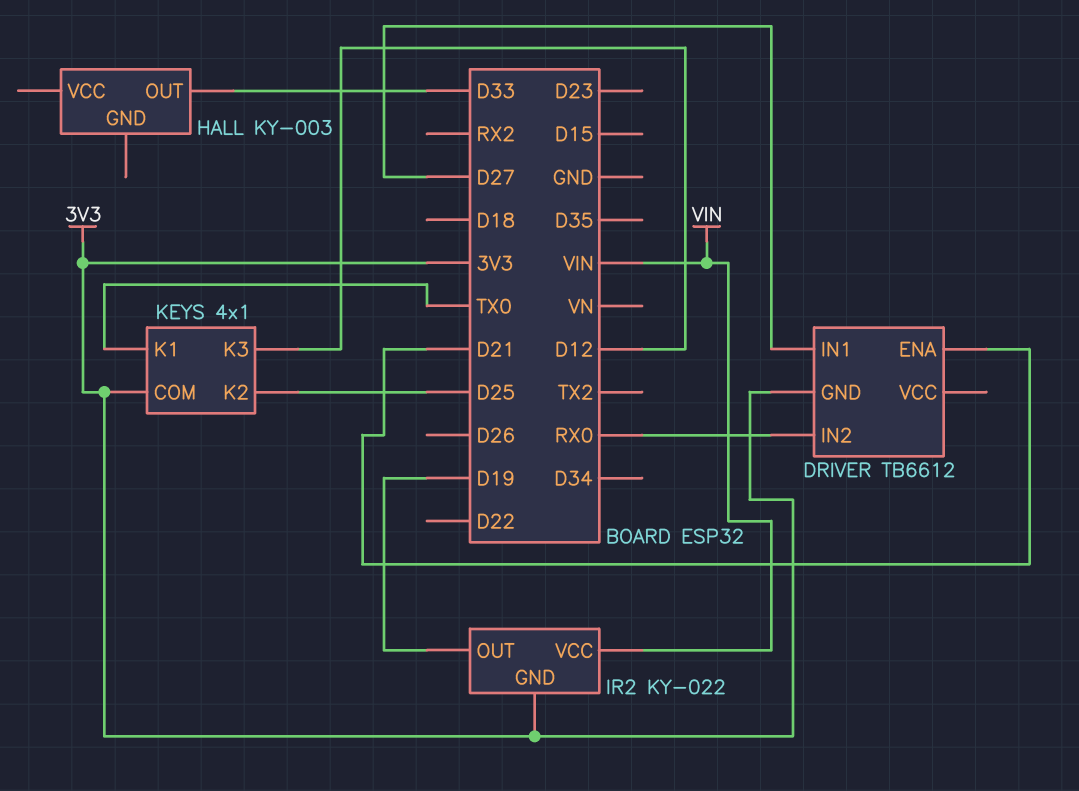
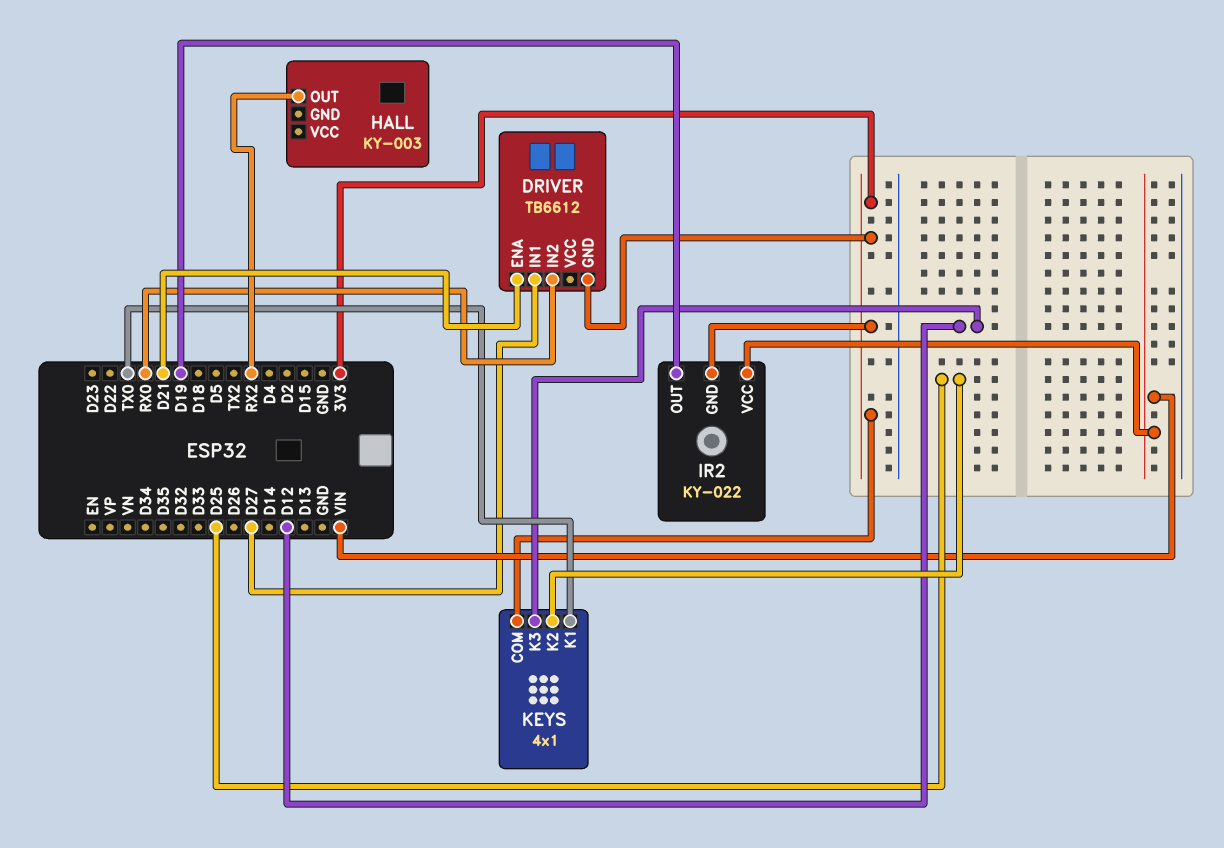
HALL pin OUT: D33 -> RX2

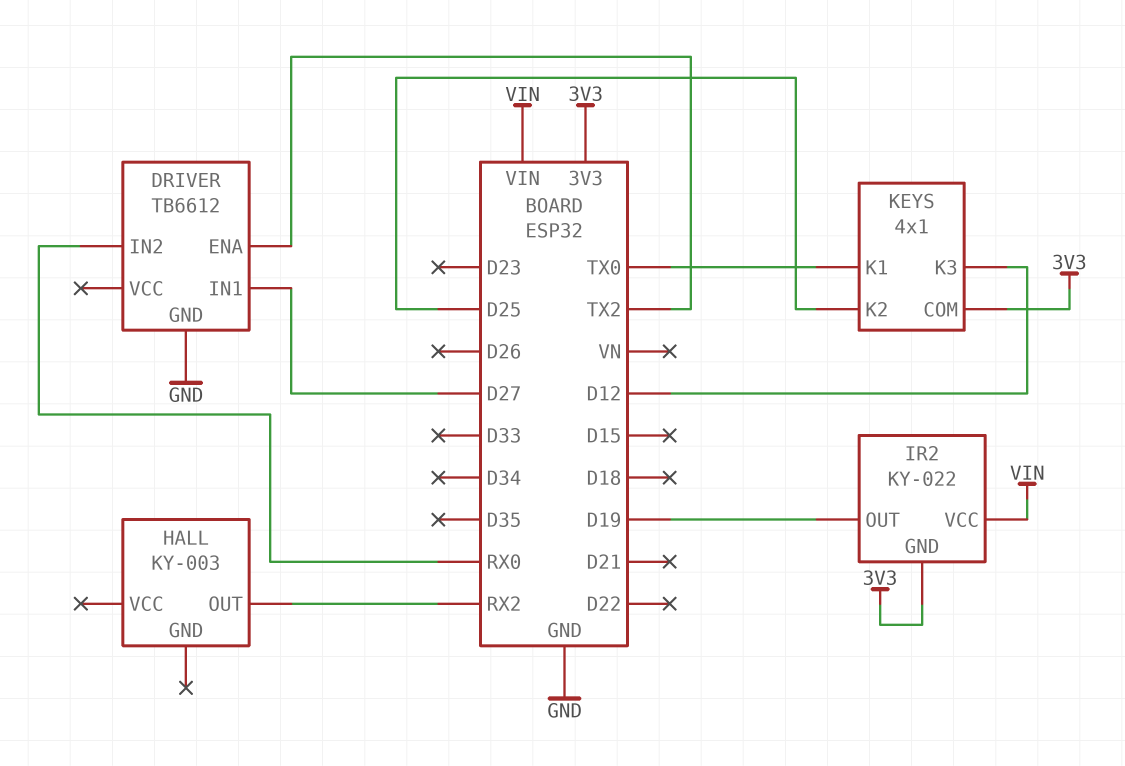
DRIVER pin ENA: D21 -> TX2
DRIVER pin GND: 3V3 -> GND

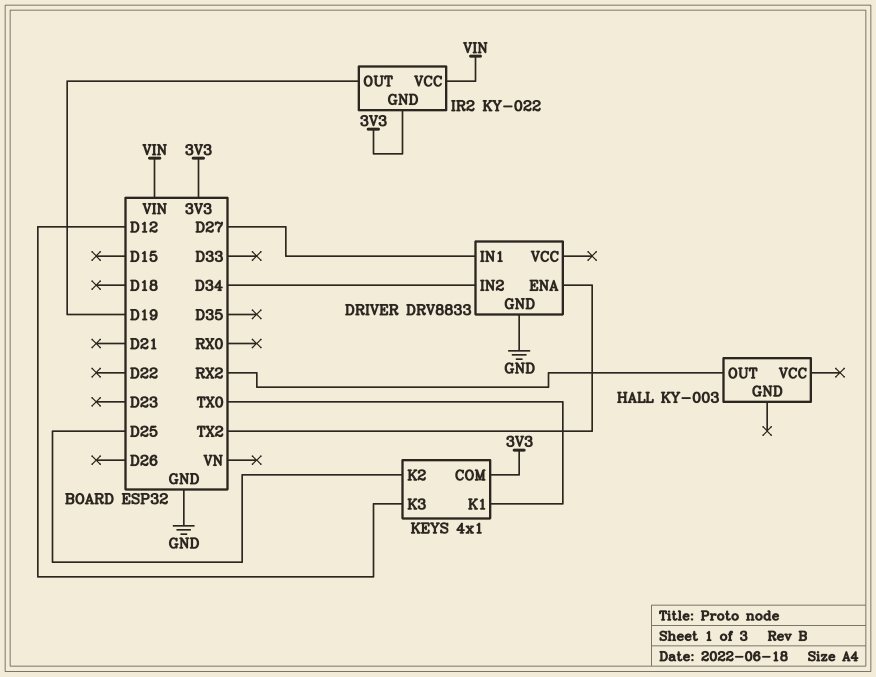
DRIVER: TB6612 -> DRV8833
DRIVER pin IN2: RX0 -> D34

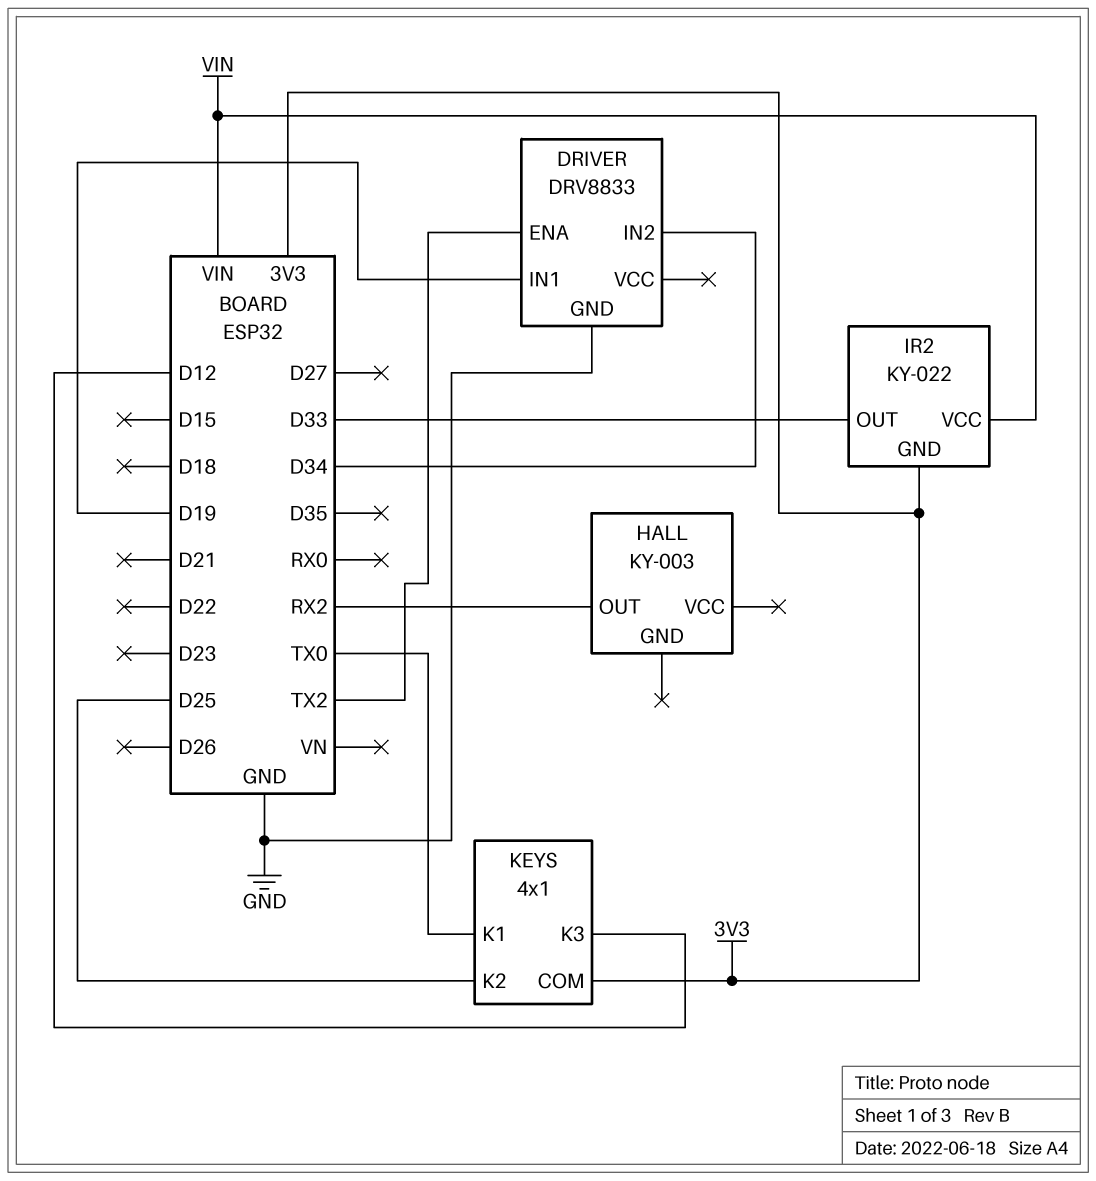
DRIVER pin IN1: D27 -> D19
IR2 pin OUT: D19 -> D33

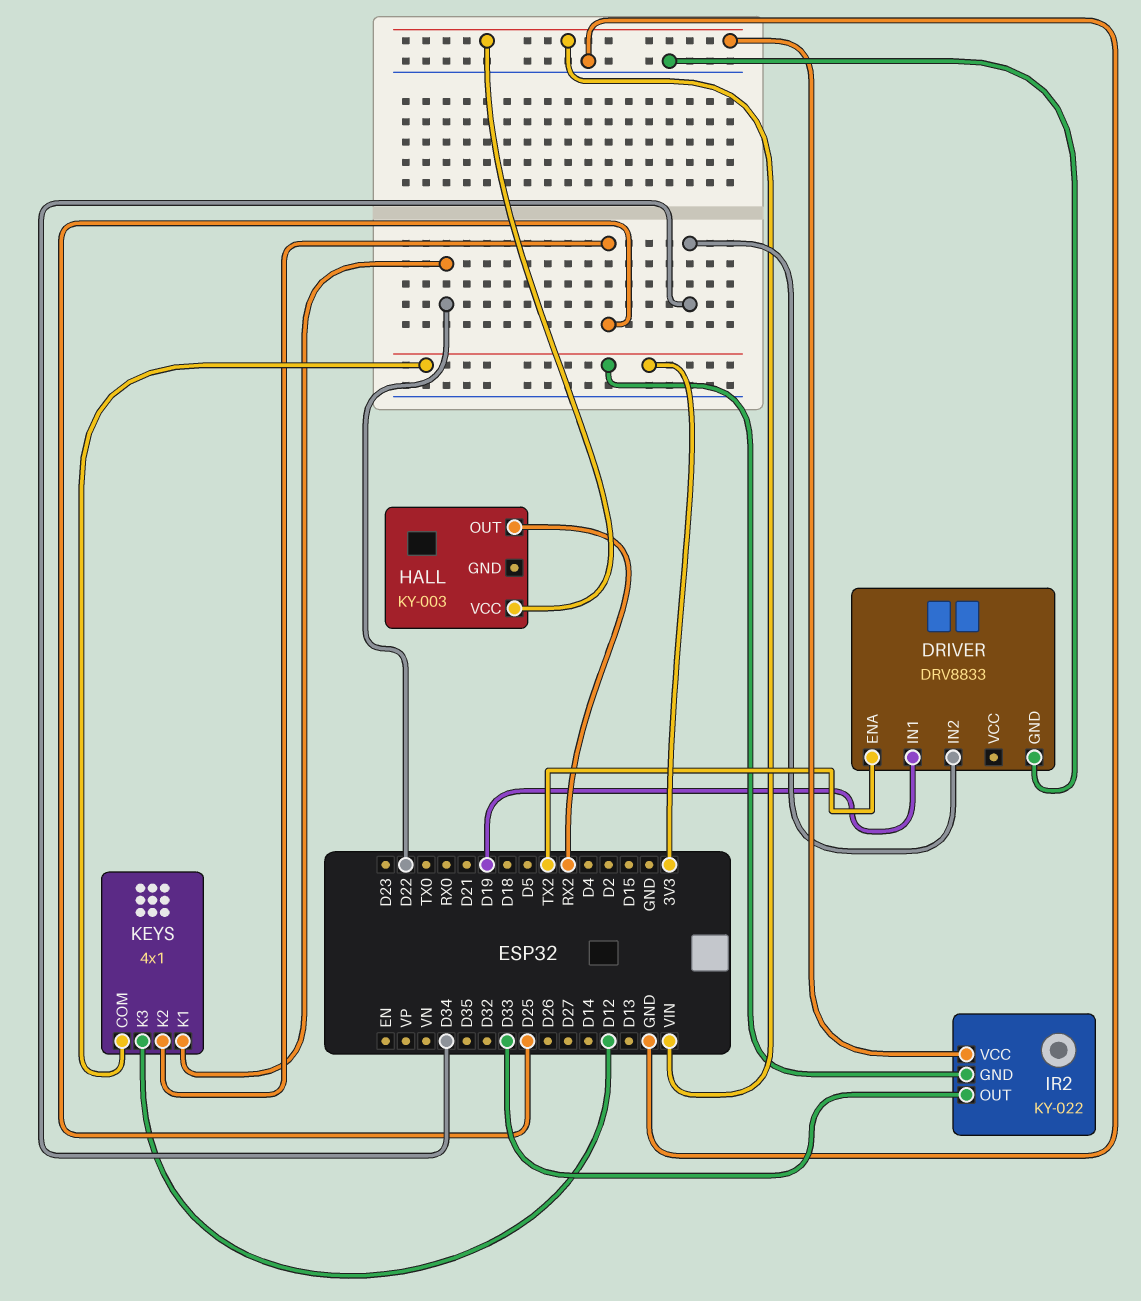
HALL pin VCC: none -> VIN
KEYS pin K1: TX0 -> D22

